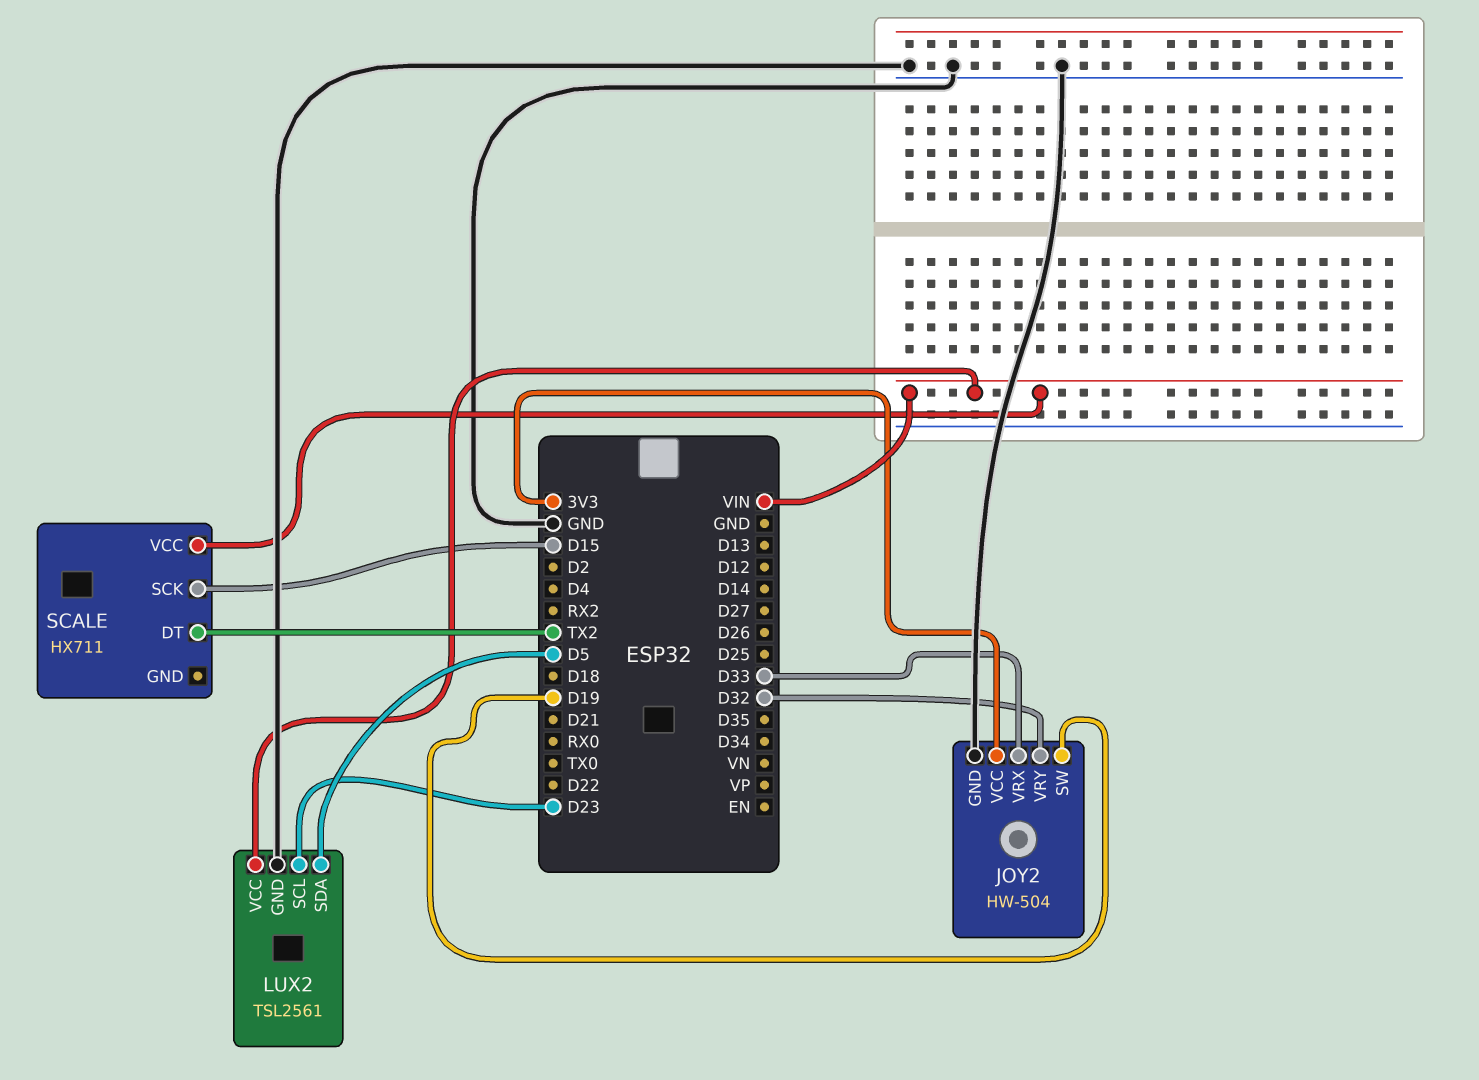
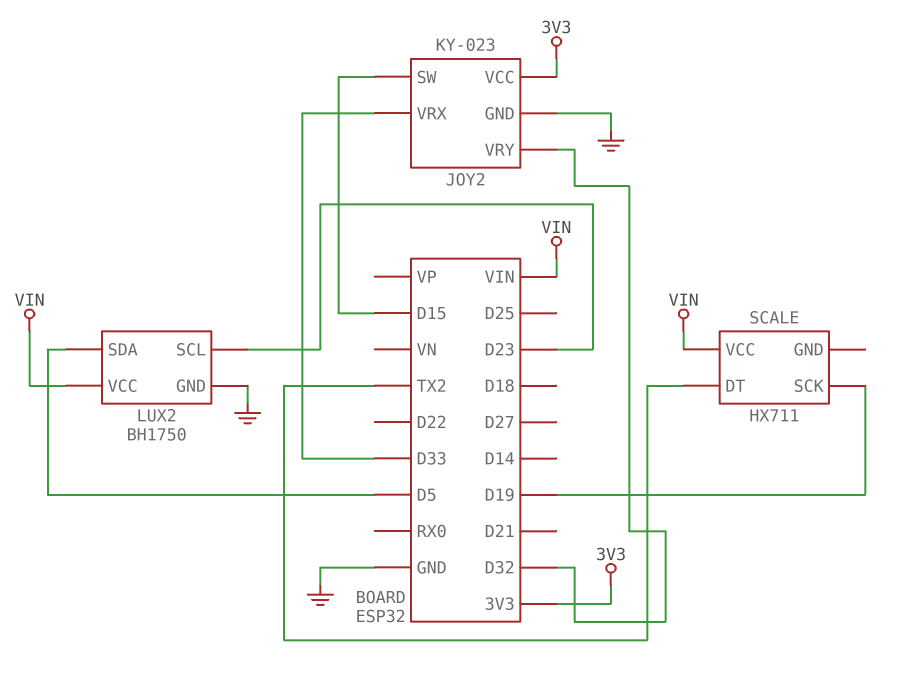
JOY2: HW-504 -> KY-023
JOY2 pin SW: D19 -> D15
LUX2: TSL2561 -> BH1750
SCALE pin SCK: D15 -> D19

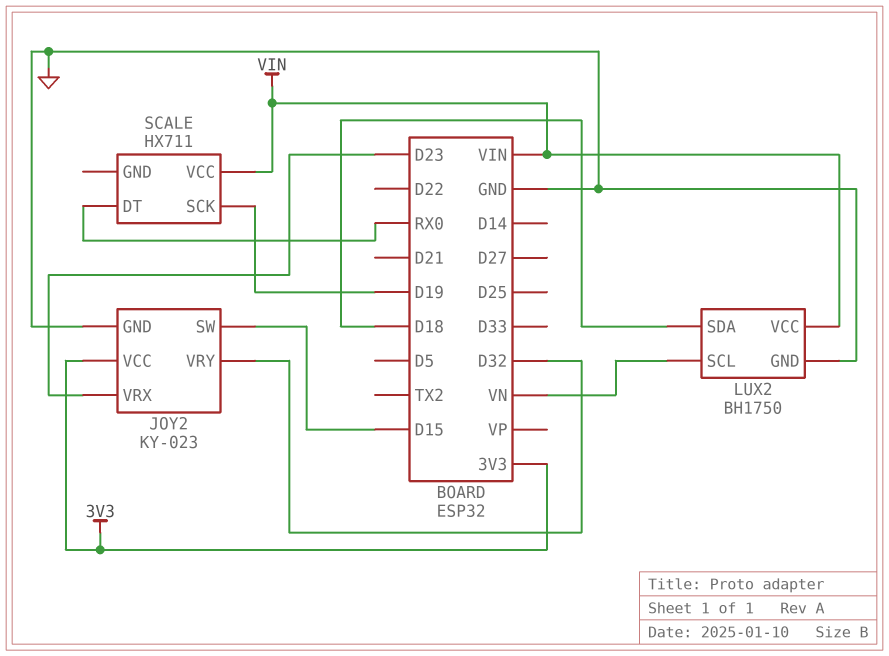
JOY2 pin VRX: D33 -> D23
LUX2 pin SCL: D23 -> VN
LUX2 pin SDA: D5 -> D18
SCALE pin DT: TX2 -> RX0

